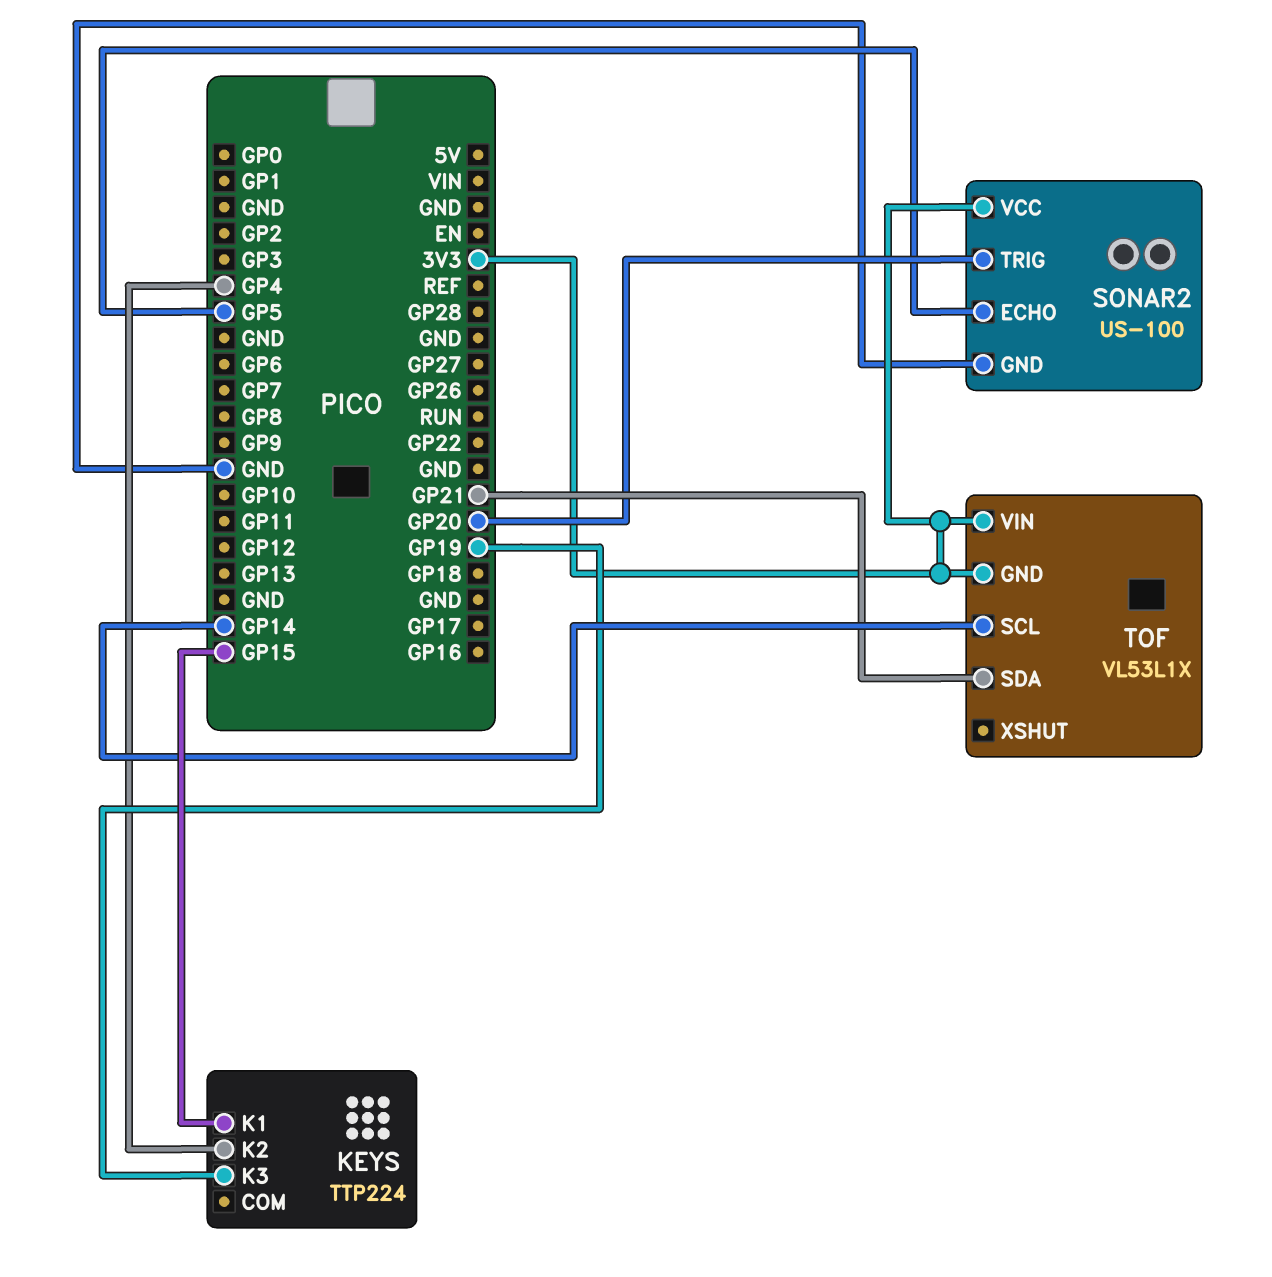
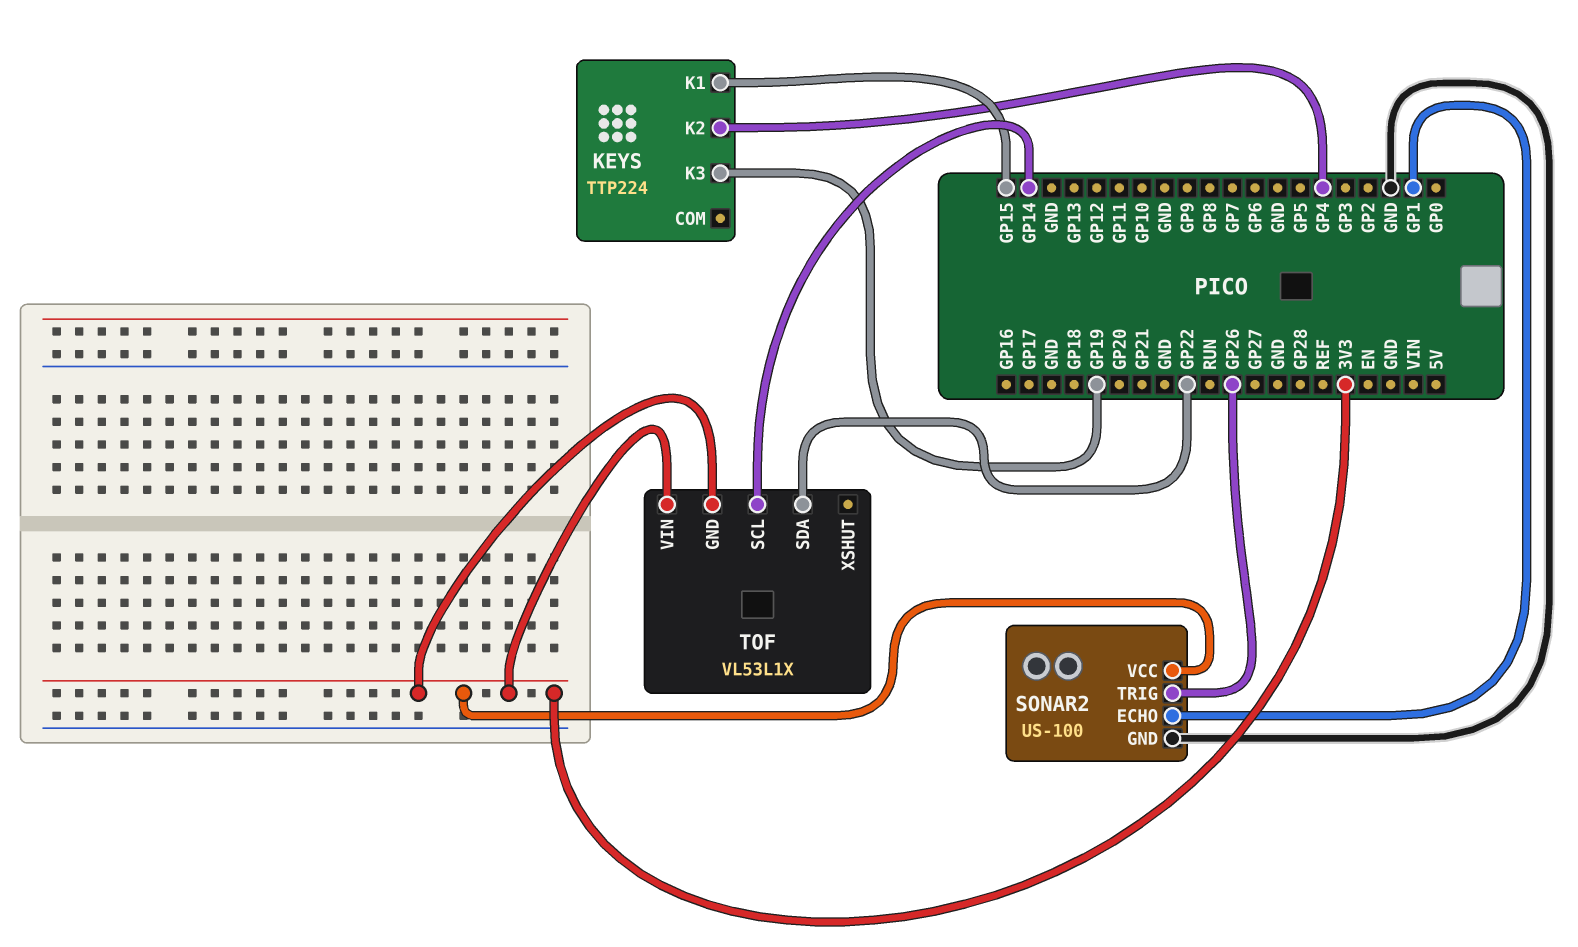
SONAR2 pin ECHO: GP5 -> GP1
SONAR2 pin TRIG: GP20 -> GP26
TOF pin SDA: GP21 -> GP22

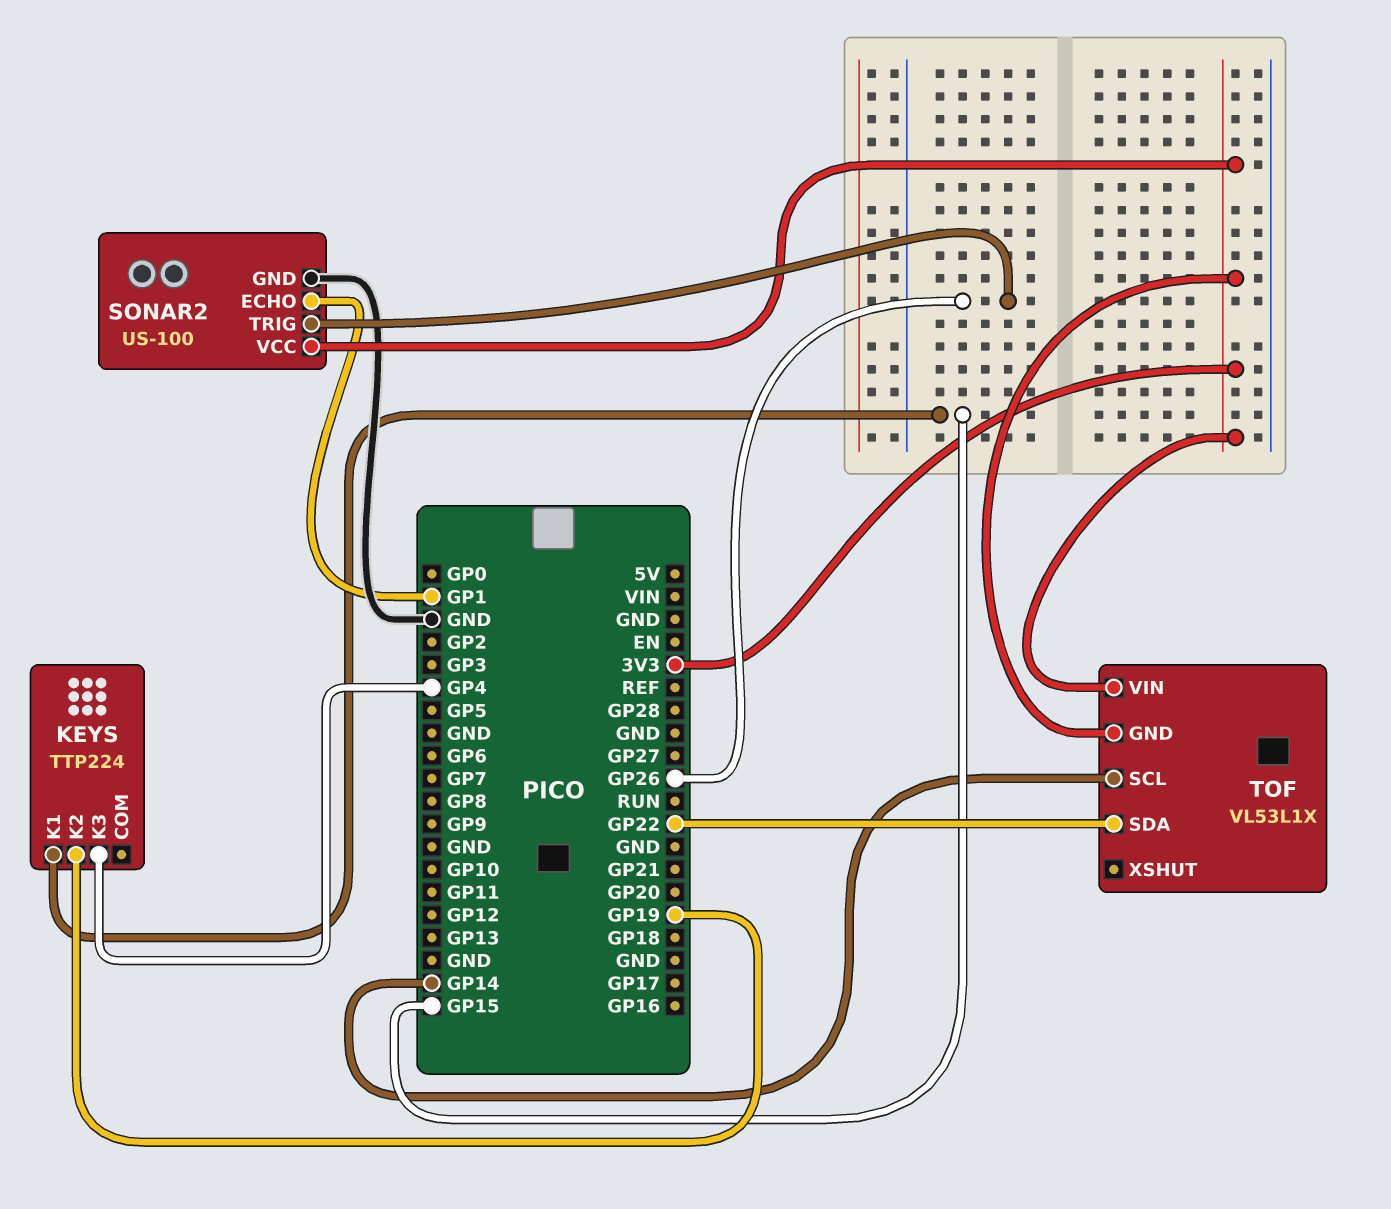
KEYS pin K2: GP4 -> GP19
KEYS pin K3: GP19 -> GP4

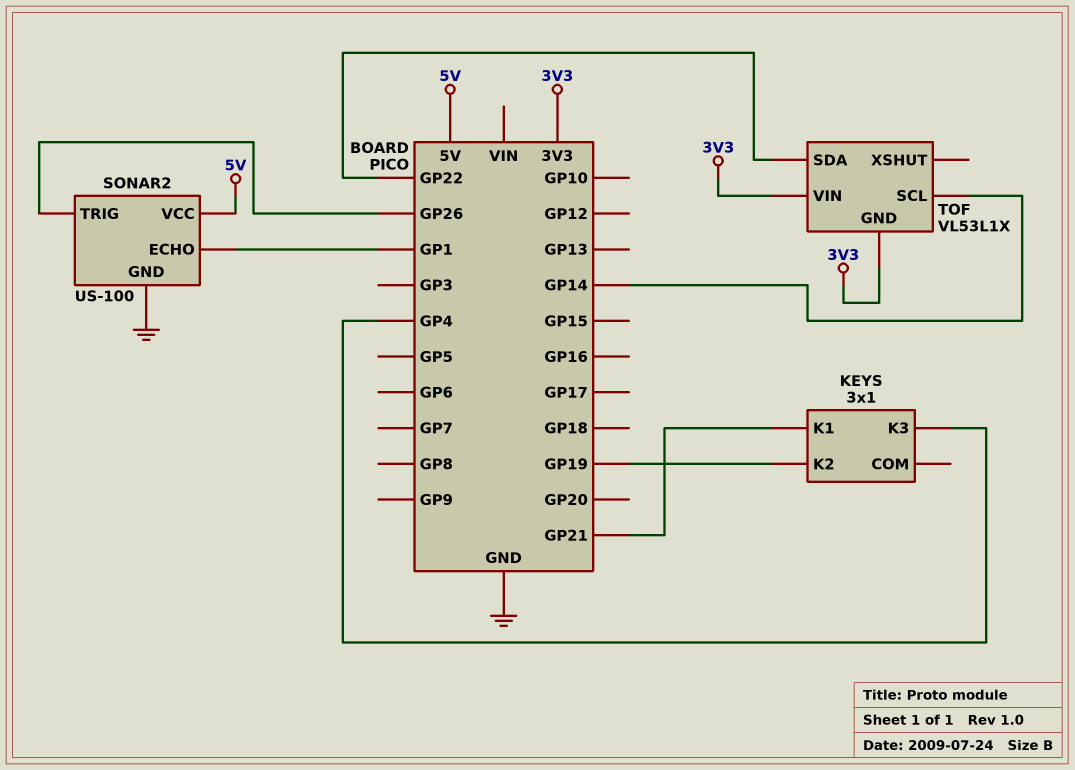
KEYS: TTP224 -> 3x1
KEYS pin K1: GP15 -> GP21
SONAR2 pin VCC: 3V3 -> 5V

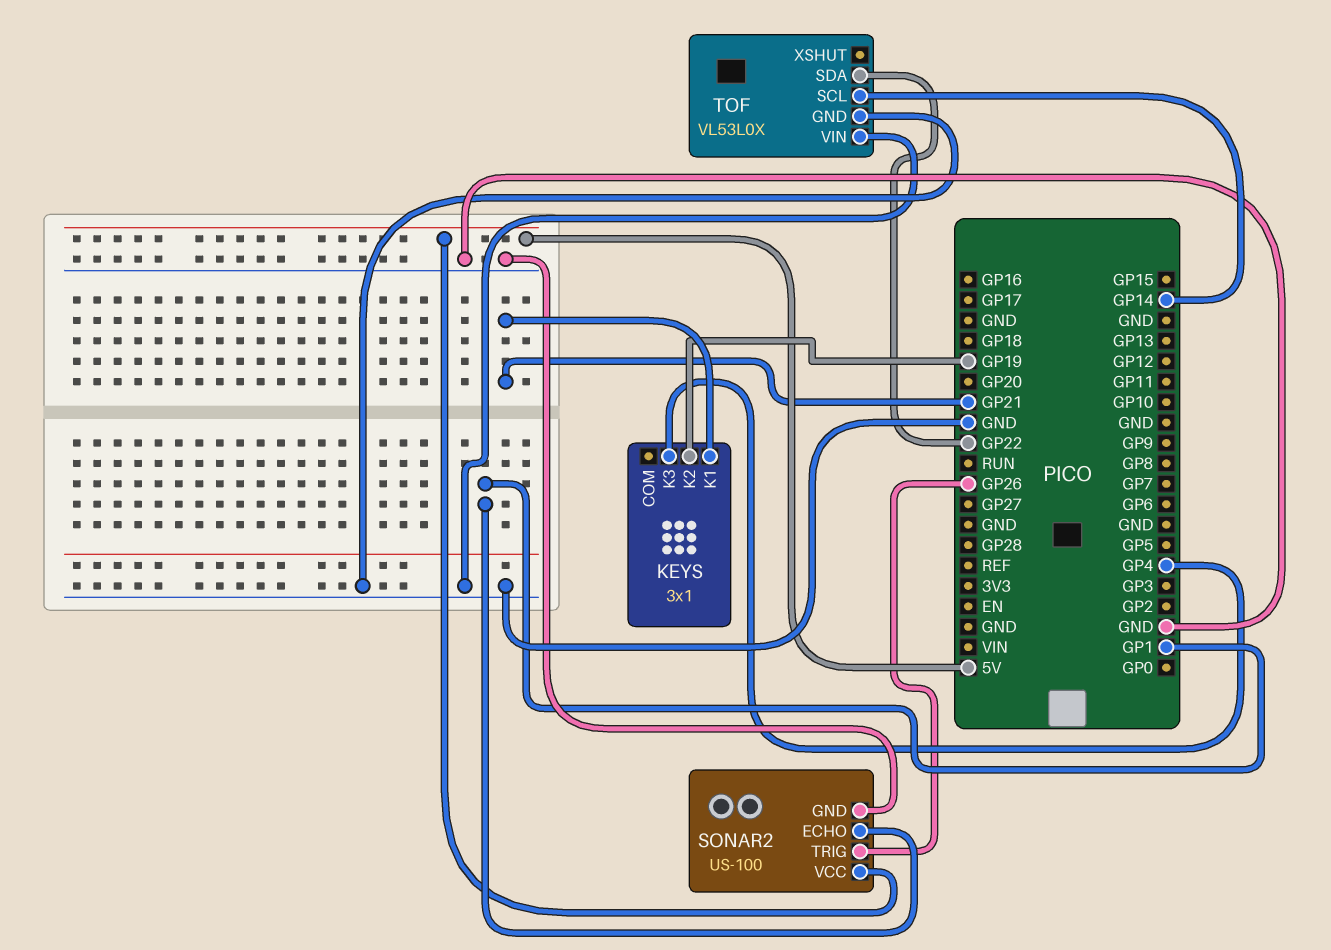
TOF: VL53L1X -> VL53L0X
TOF pin GND: 3V3 -> GND
TOF pin VIN: 3V3 -> GND

